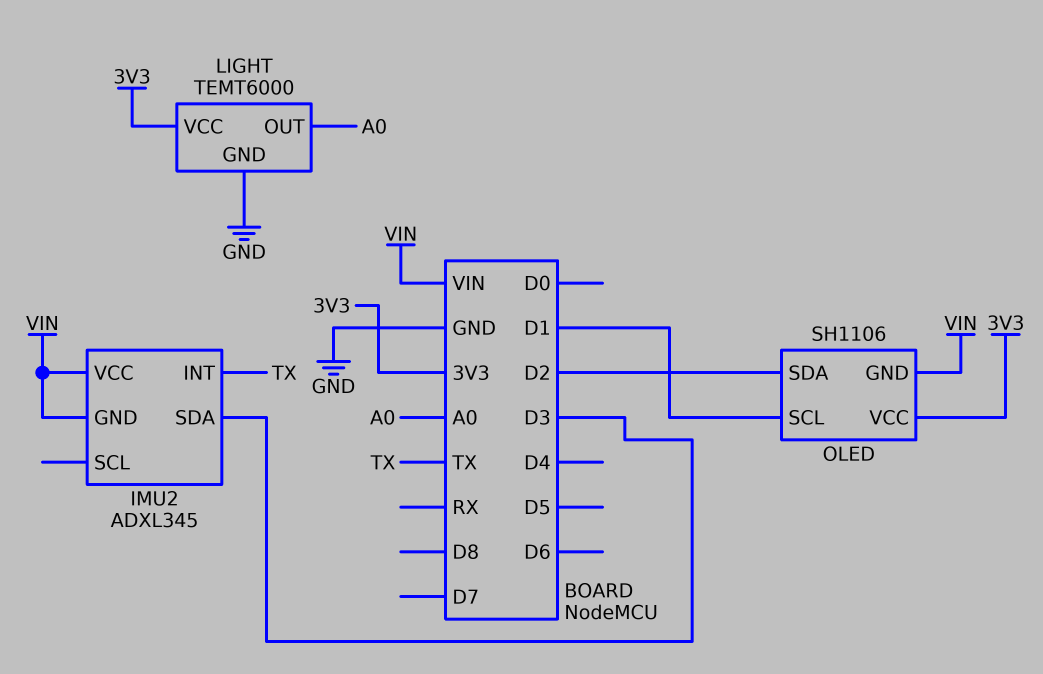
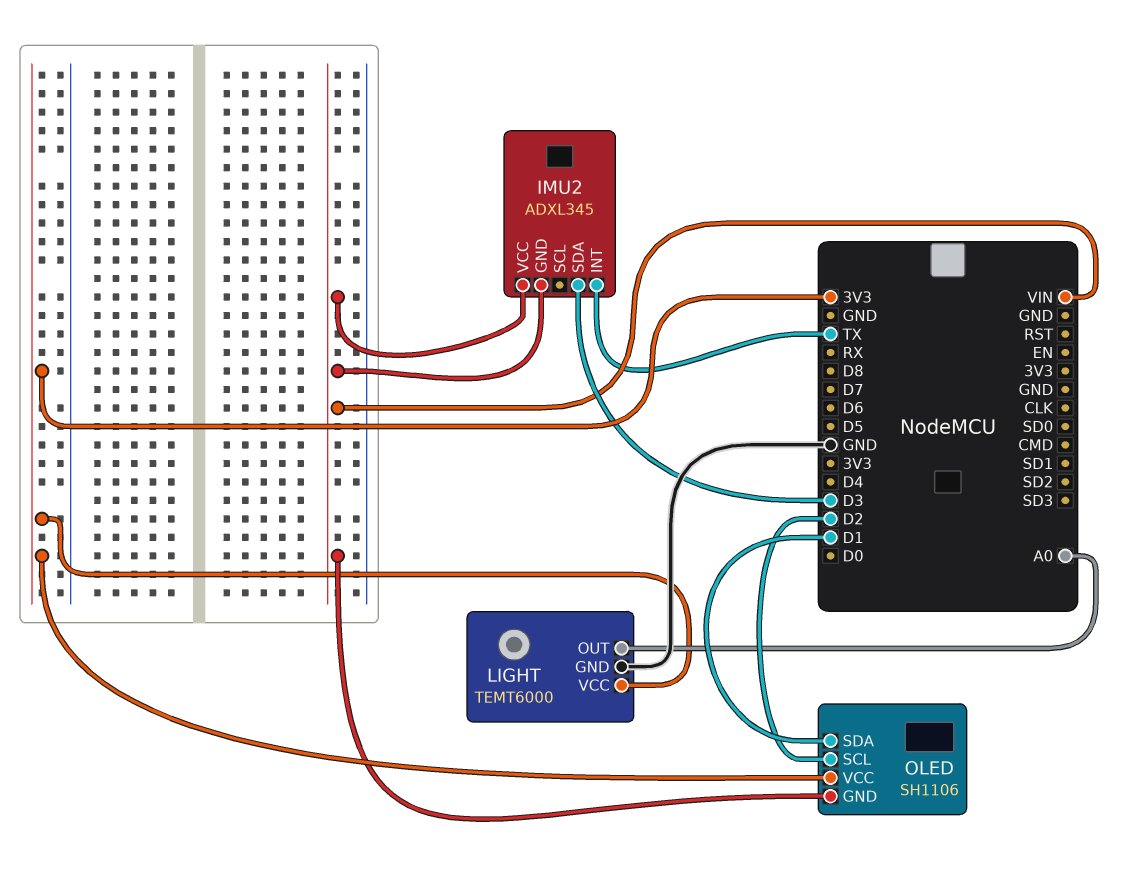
OLED pin SCL: D1 -> D2
OLED pin SDA: D2 -> D1

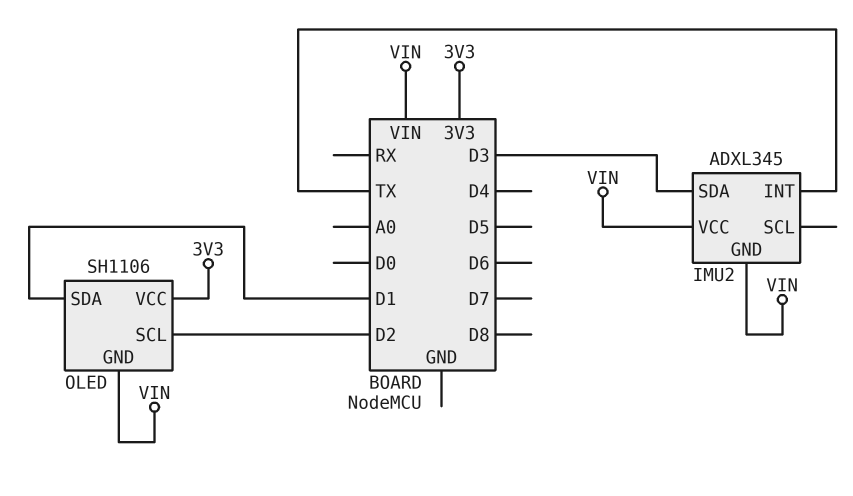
LIGHT: TEMT6000 -> none
LIGHT pin GND: GND -> none
LIGHT pin OUT: A0 -> none
LIGHT pin VCC: 3V3 -> none

